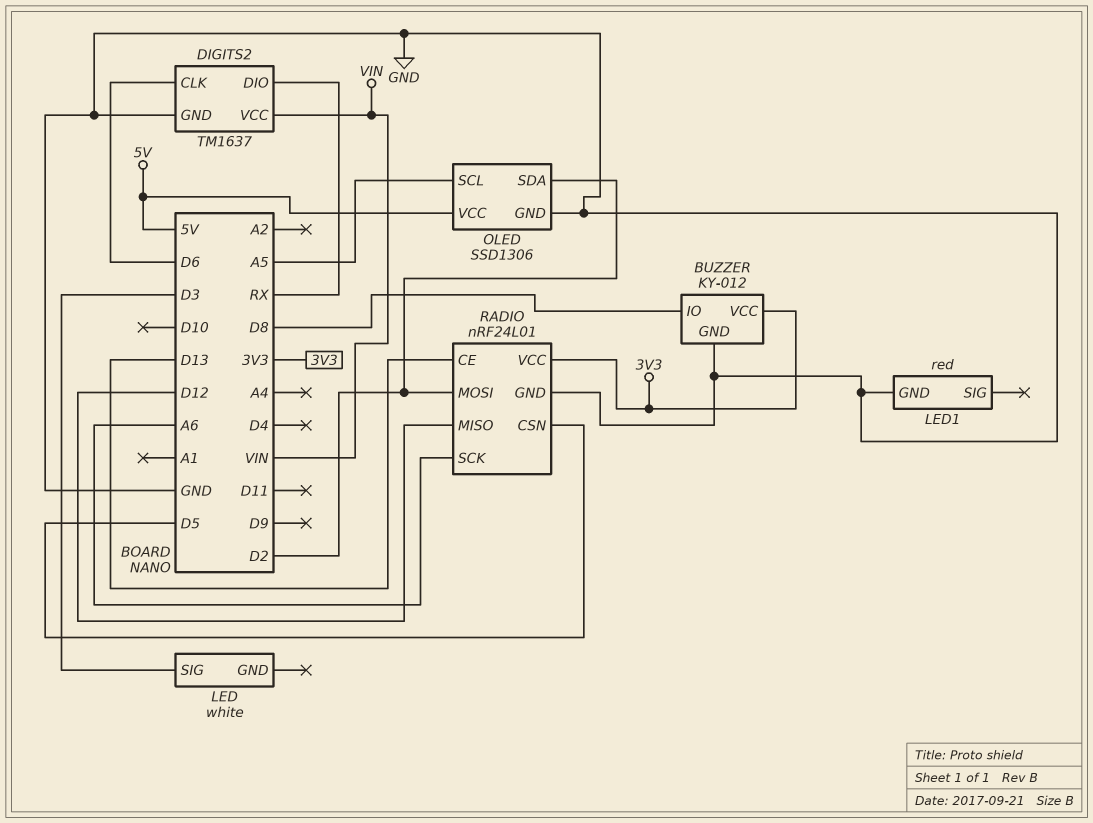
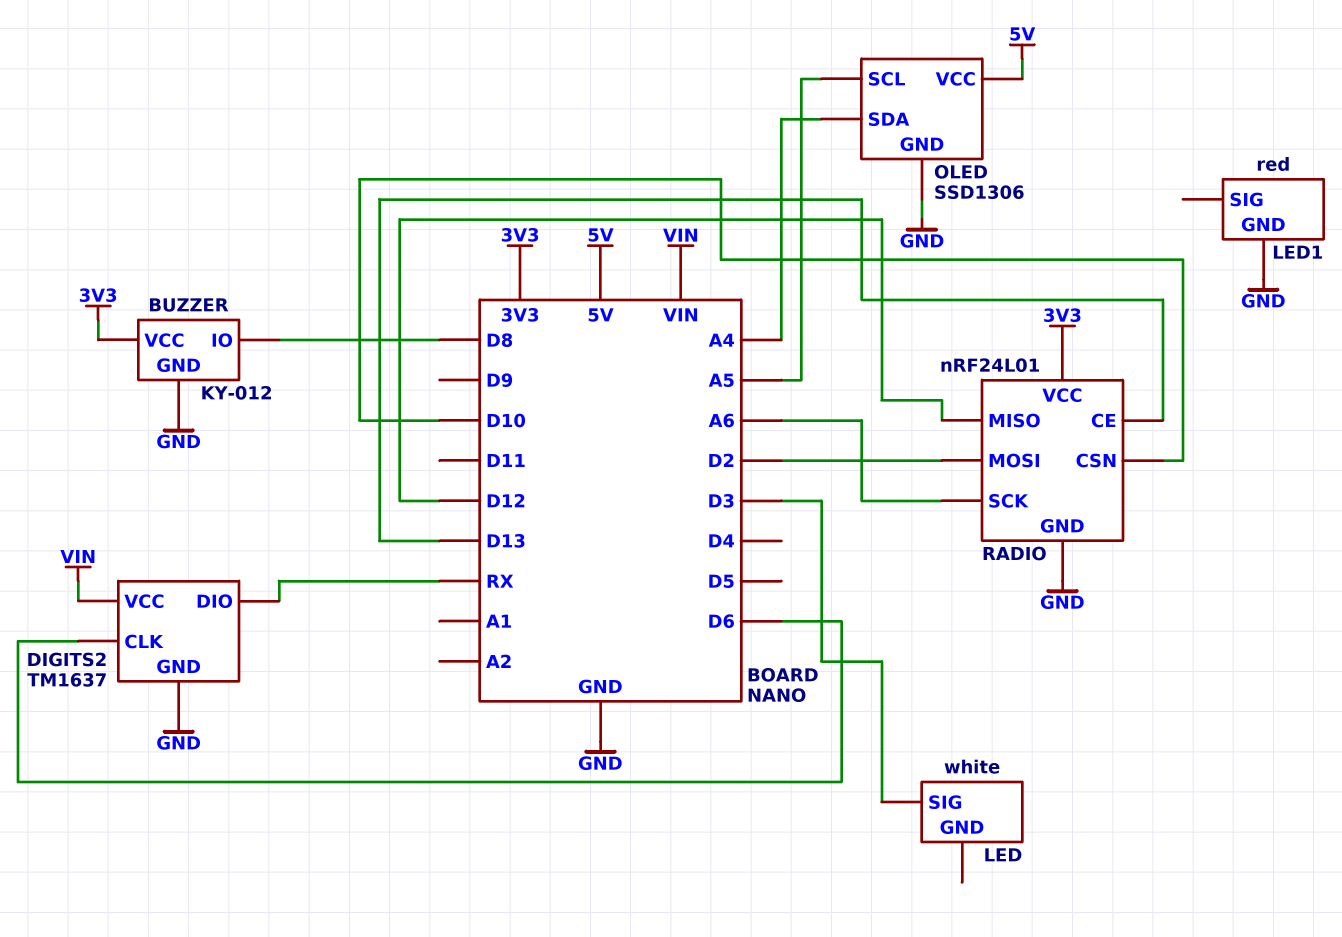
OLED pin SDA: D2 -> A4
RADIO pin CSN: D5 -> D10

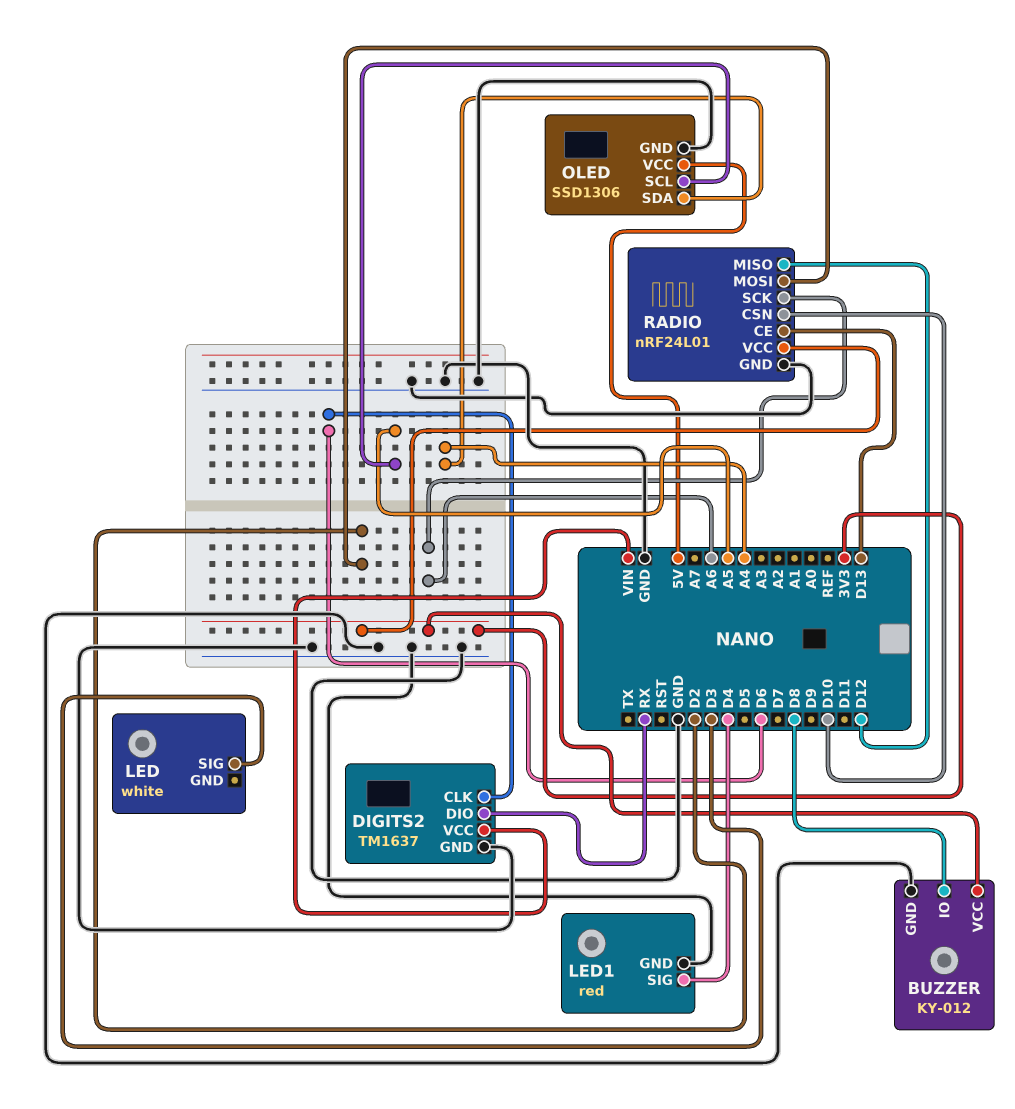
LED1 pin SIG: none -> D4

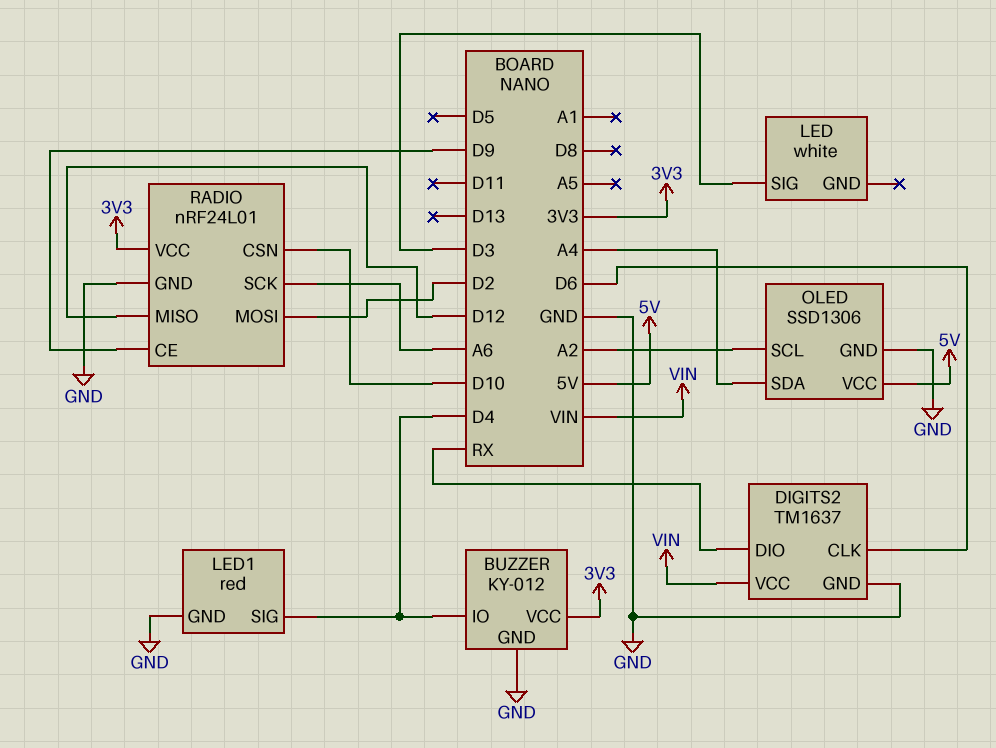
BUZZER pin IO: D8 -> D4
OLED pin SCL: A5 -> A2
RADIO pin CE: D13 -> D9

